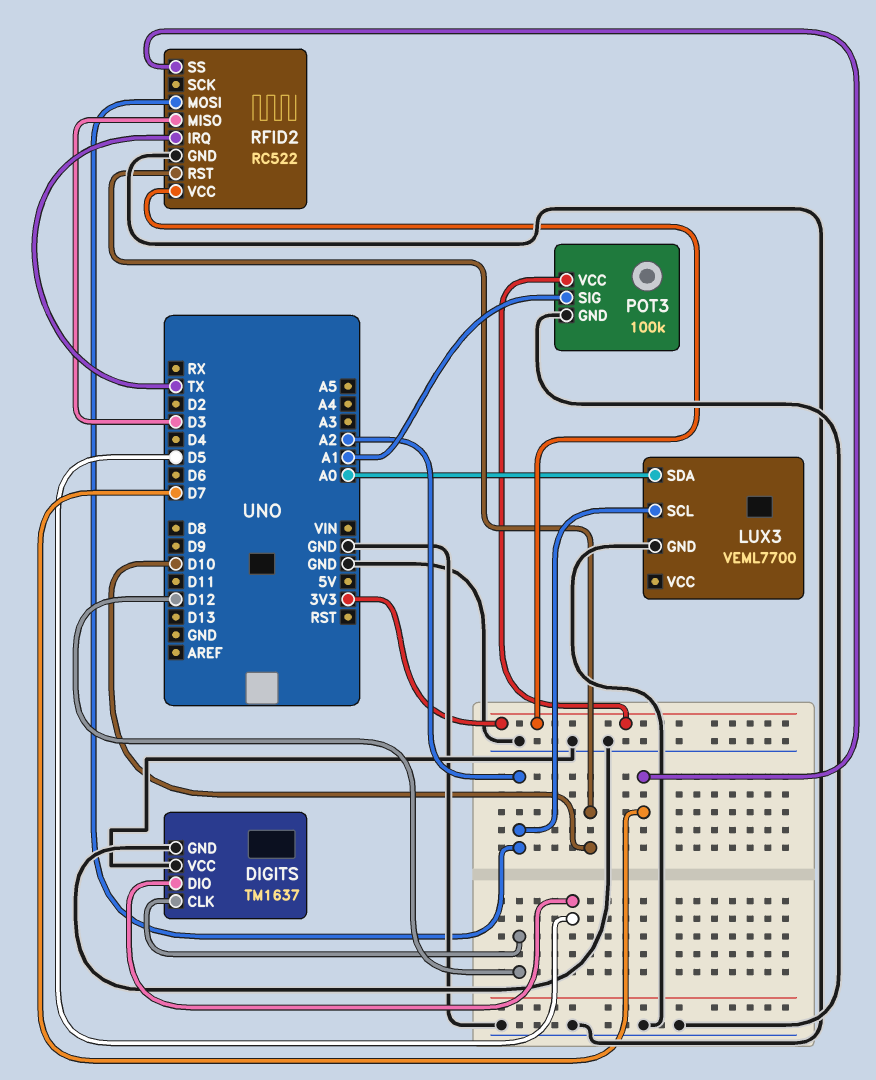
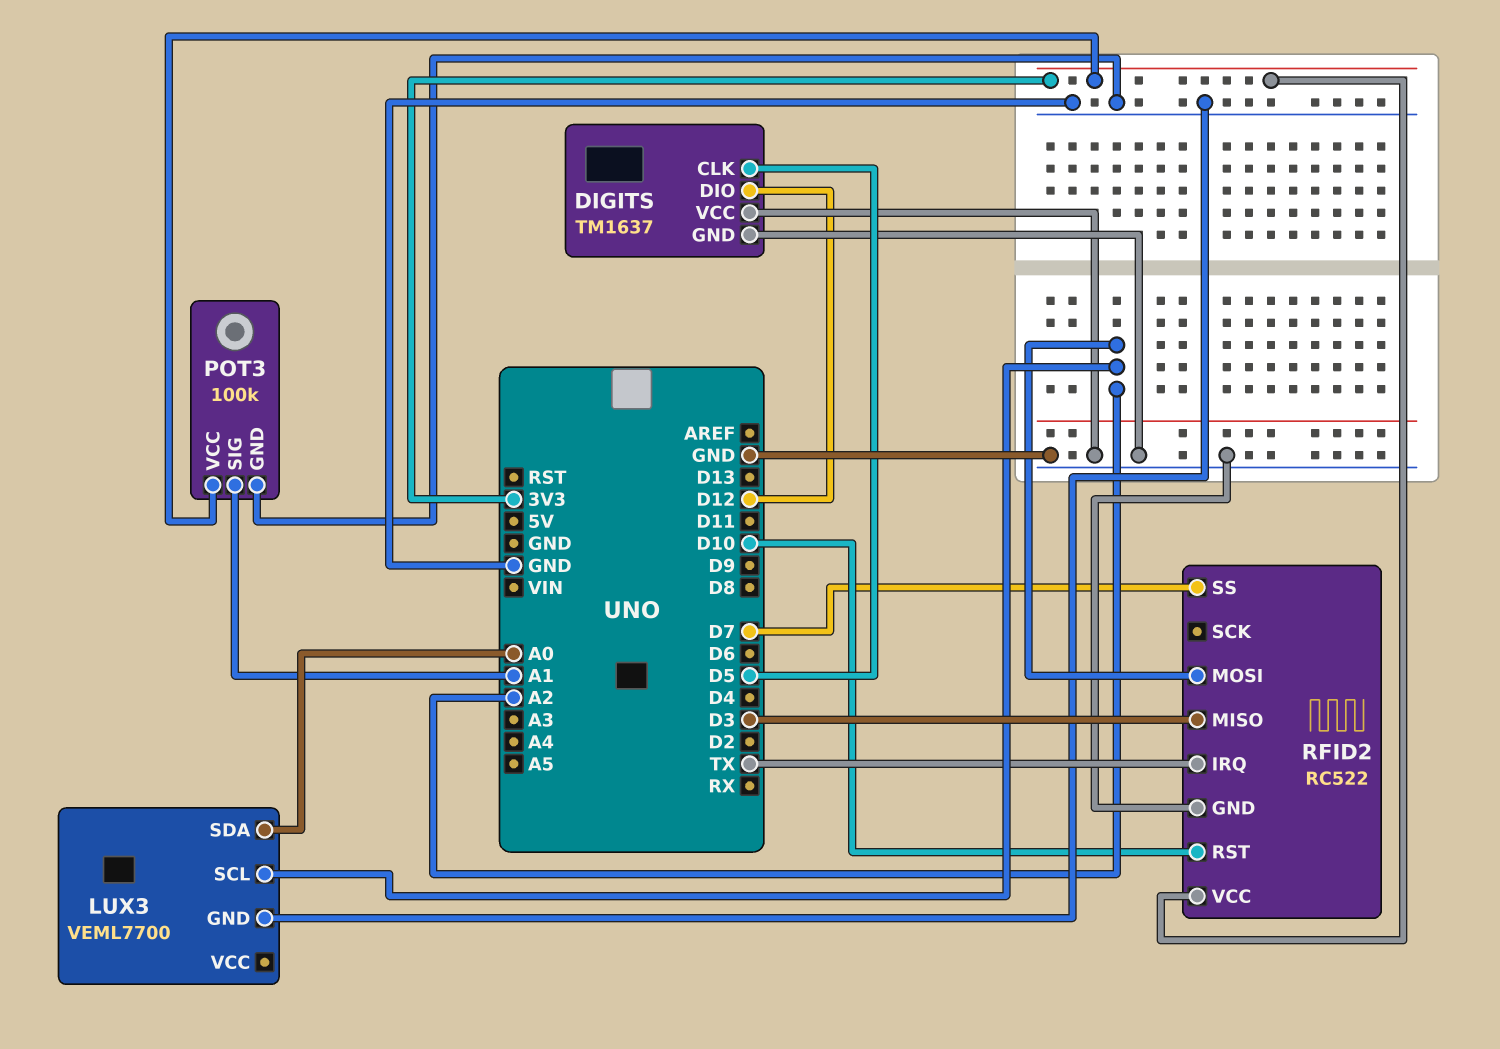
DIGITS pin CLK: D12 -> D5
DIGITS pin DIO: D5 -> D12

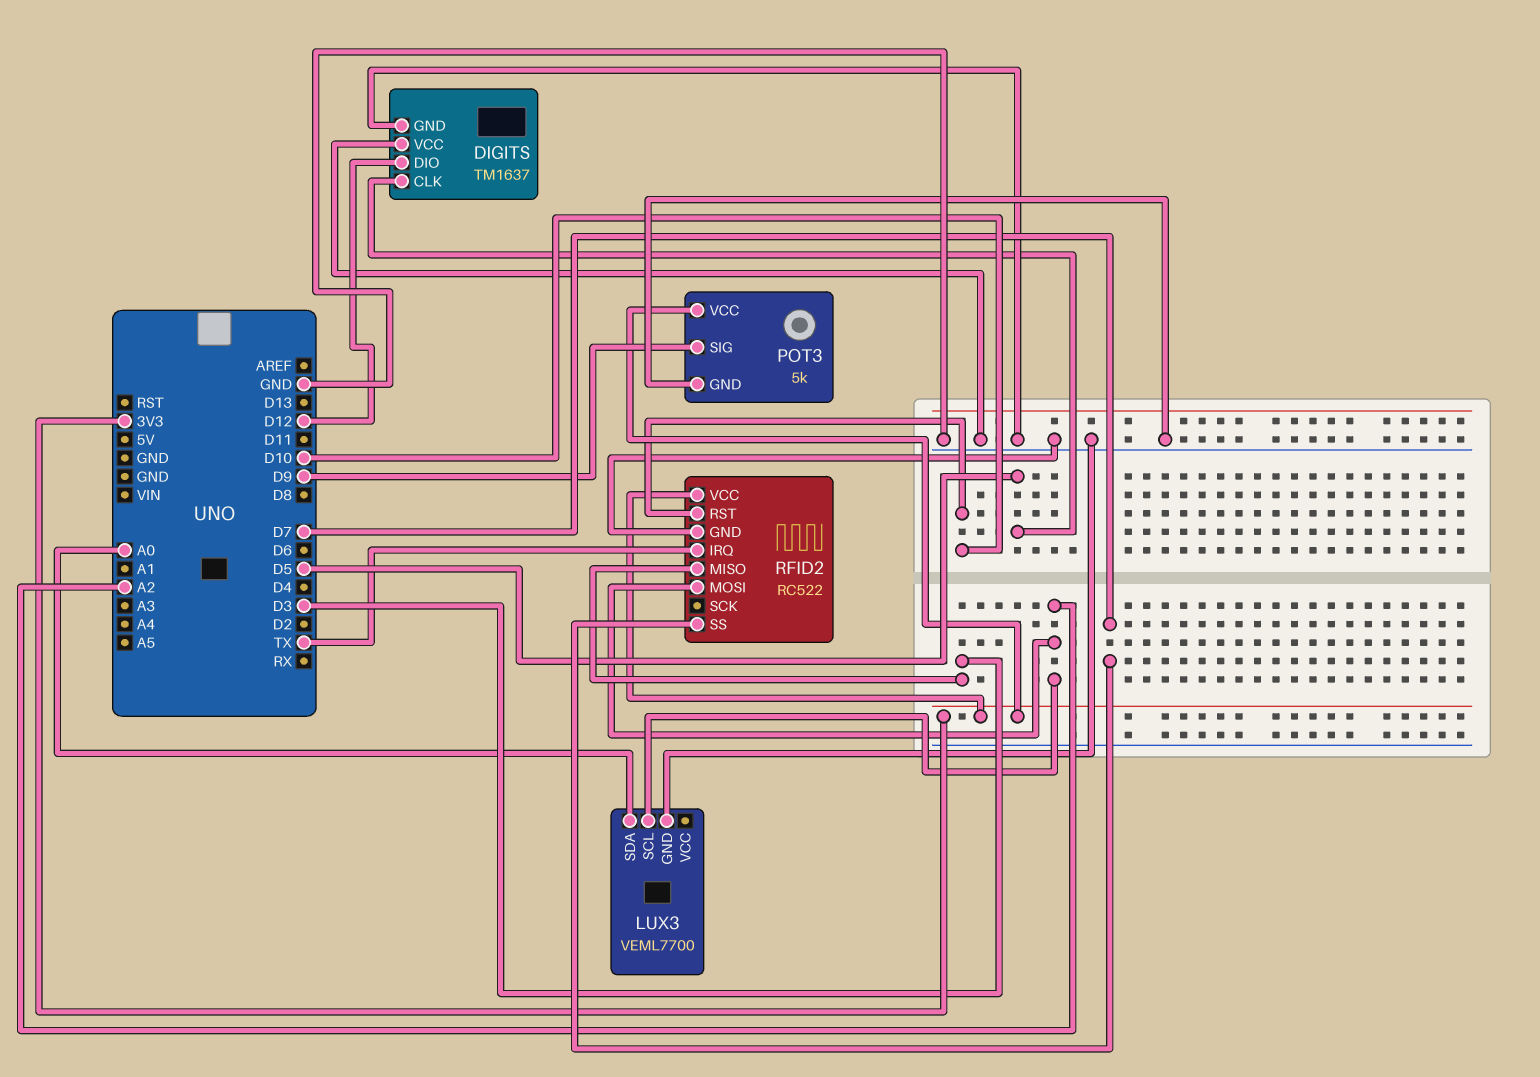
POT3: 100k -> 5k
POT3 pin SIG: A1 -> D9

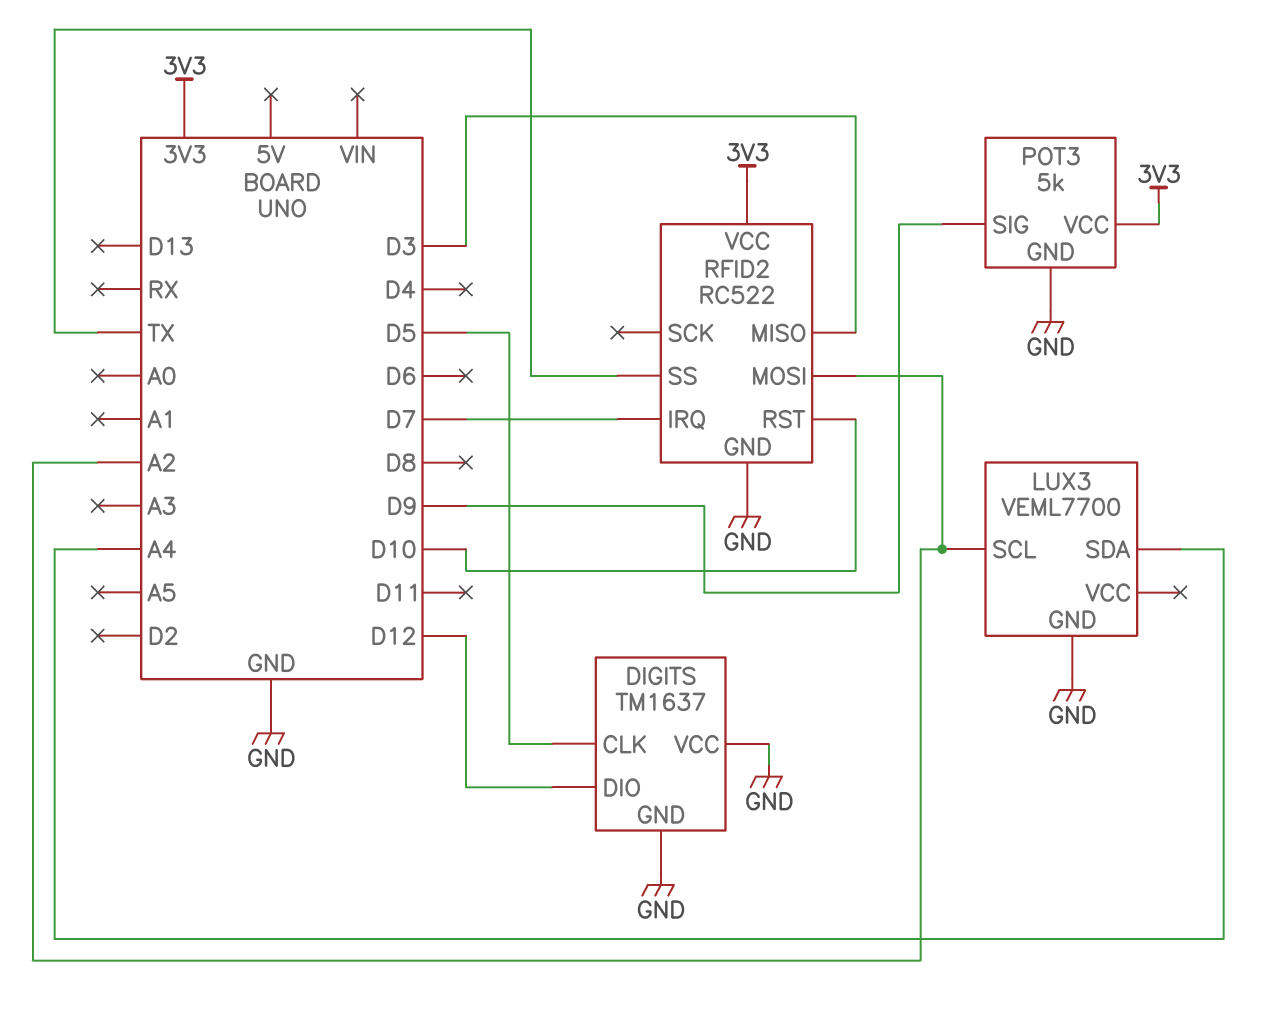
LUX3 pin SDA: A0 -> A4
RFID2 pin IRQ: TX -> D7
RFID2 pin SS: D7 -> TX

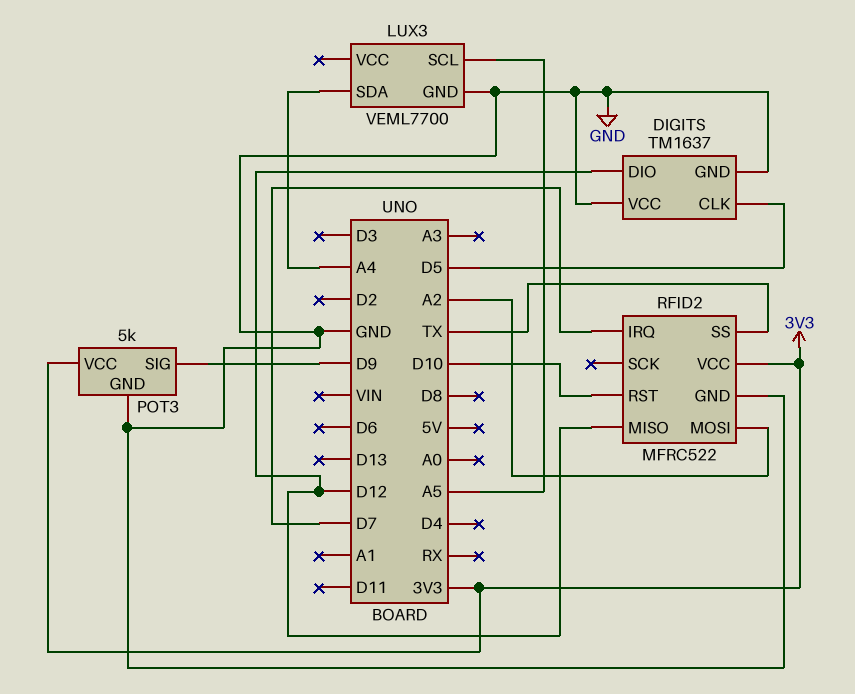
LUX3 pin SCL: A2 -> A5
RFID2: RC522 -> MFRC522
RFID2 pin MISO: D3 -> D12

